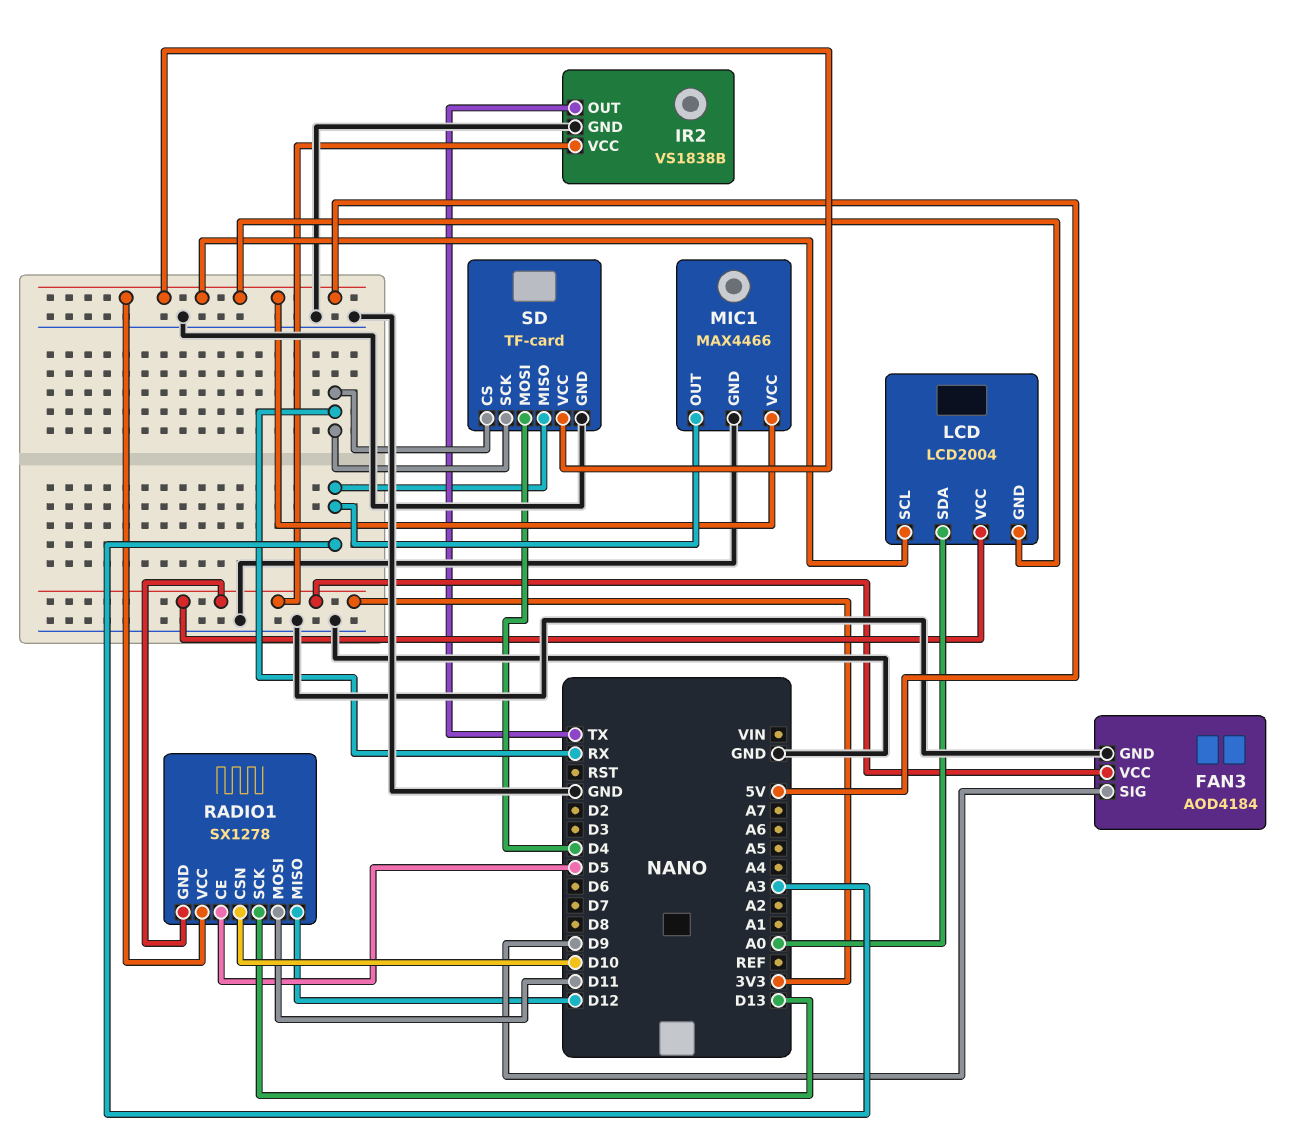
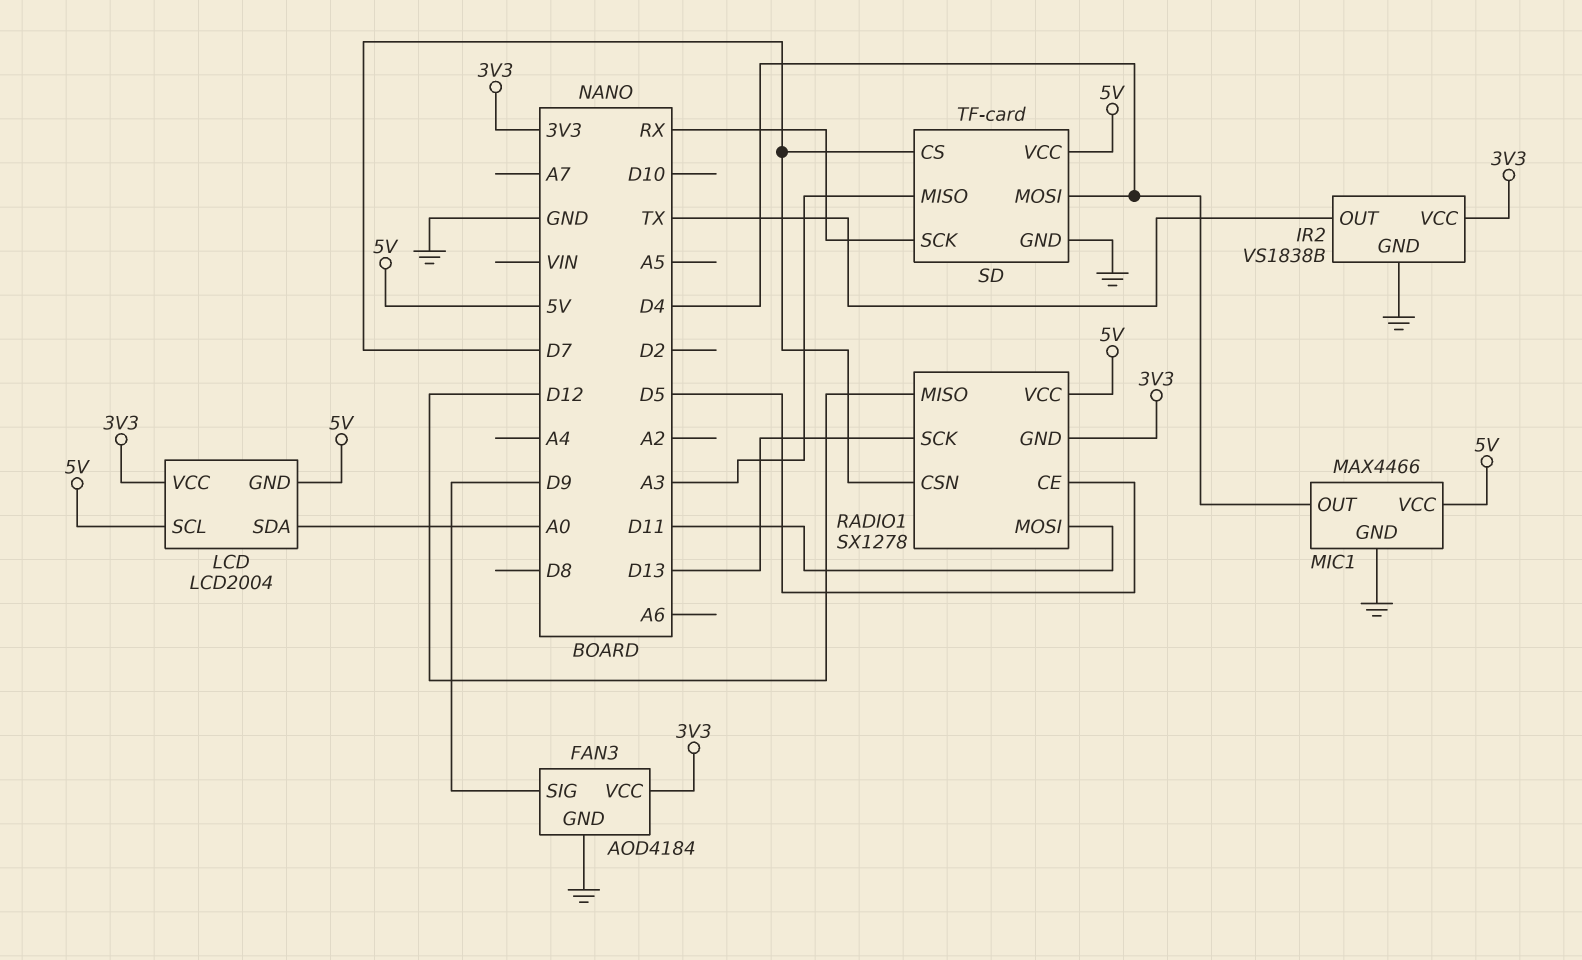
MIC1 pin OUT: A3 -> D4
RADIO1 pin CSN: D10 -> D7
SD pin CS: RX -> D7

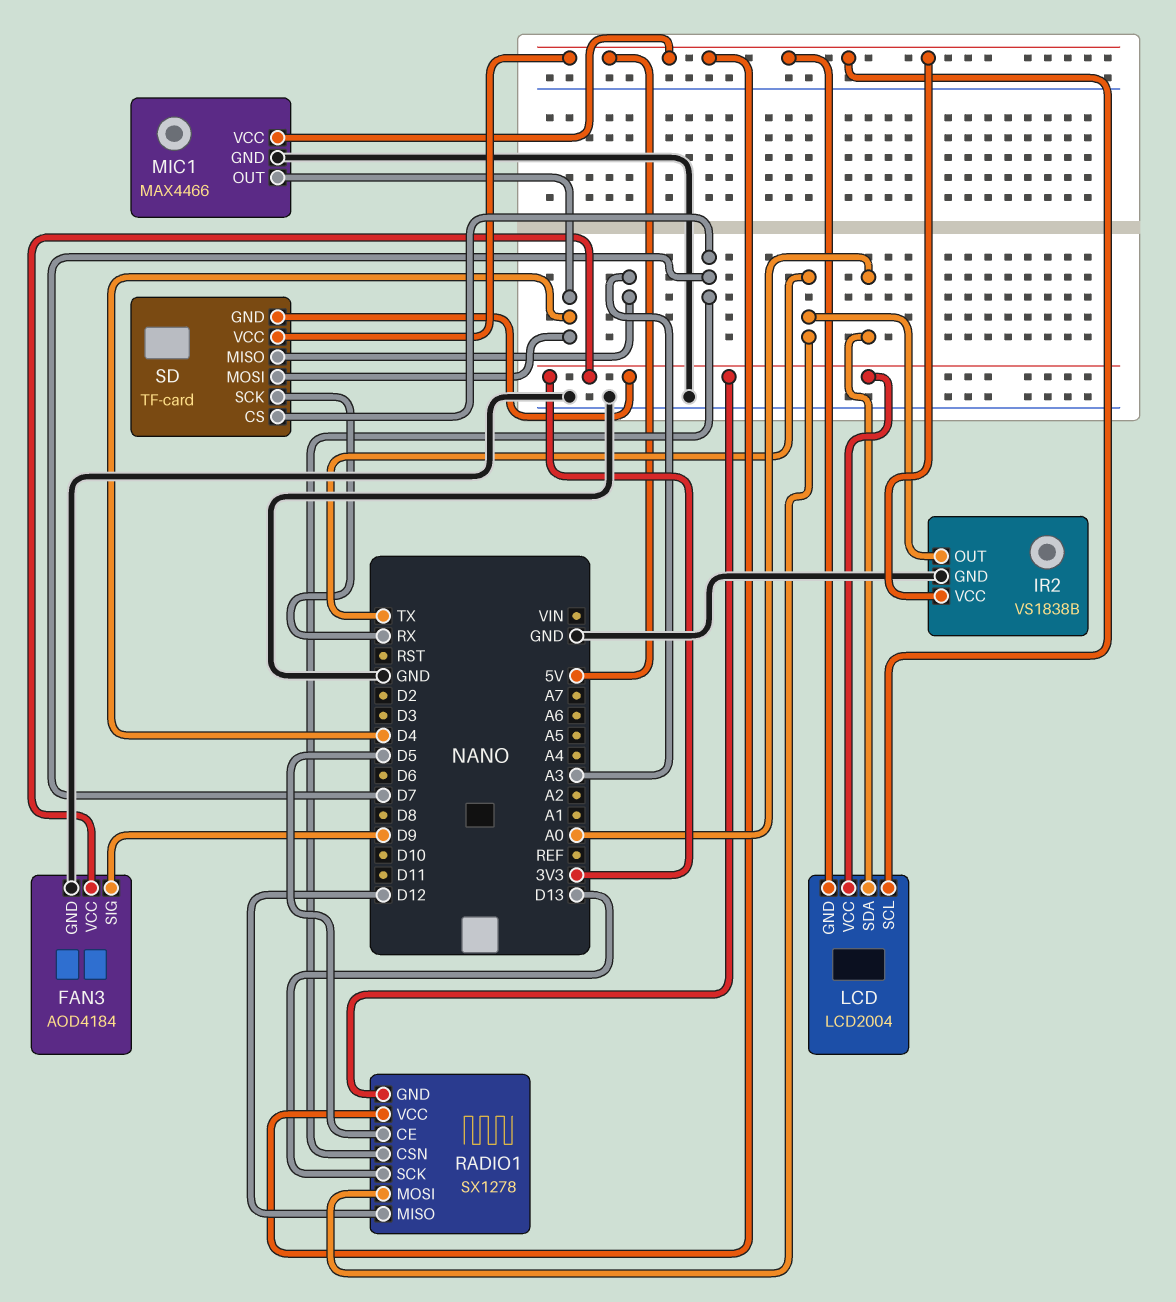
IR2 pin VCC: 3V3 -> 5V
RADIO1 pin MOSI: D11 -> TX
SD pin GND: GND -> 3V3

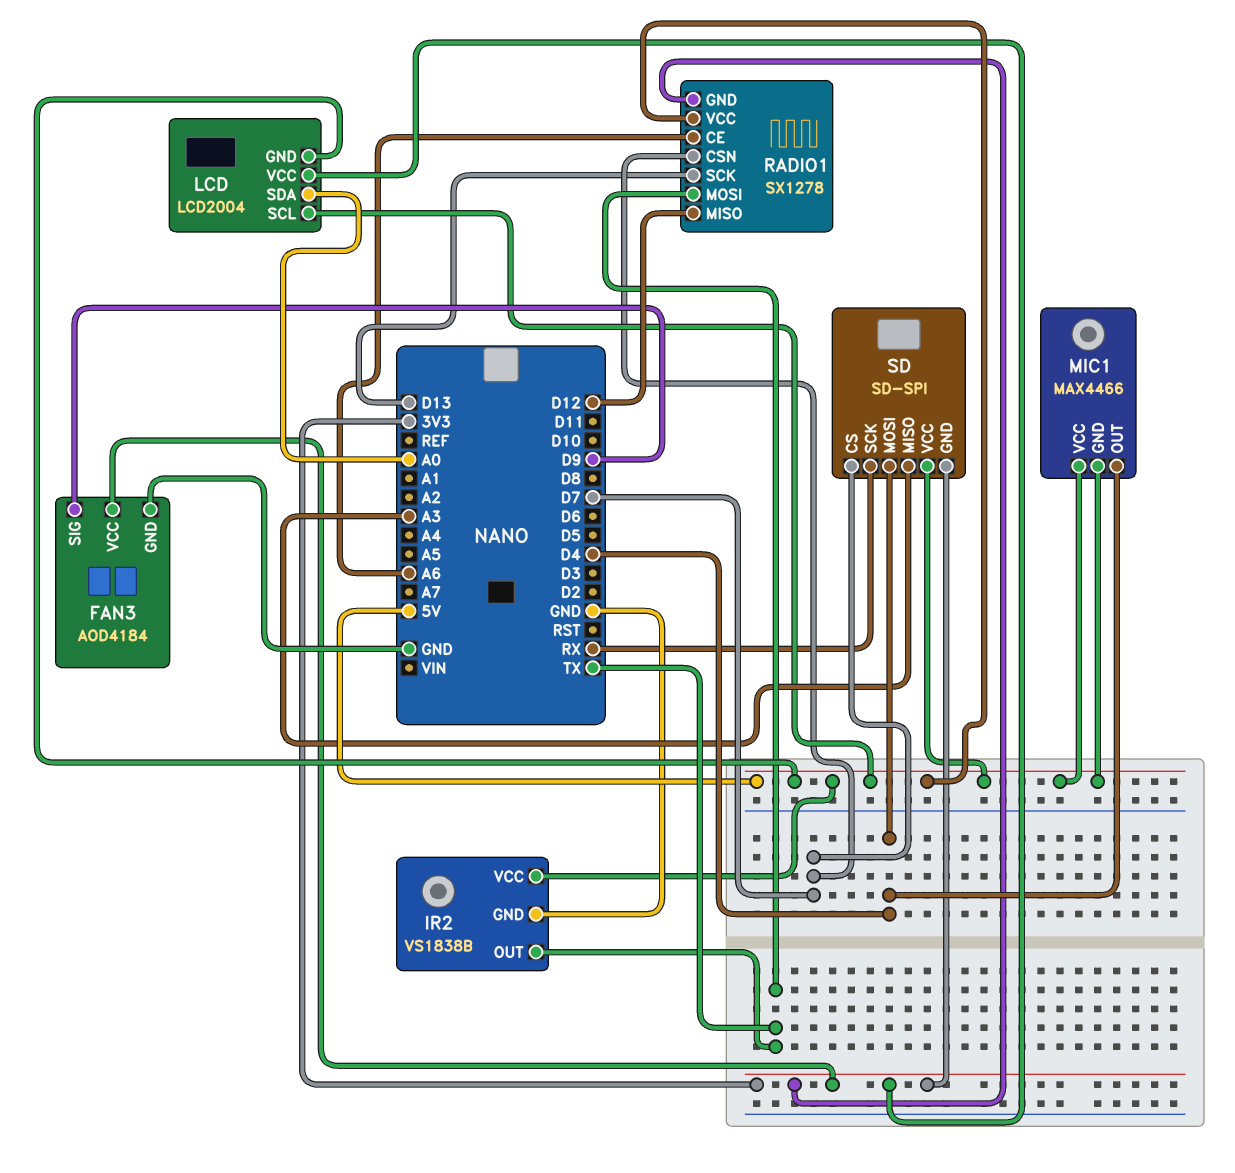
MIC1 pin GND: GND -> 5V
RADIO1 pin CE: D5 -> A6
SD: TF-card -> SD-SPI

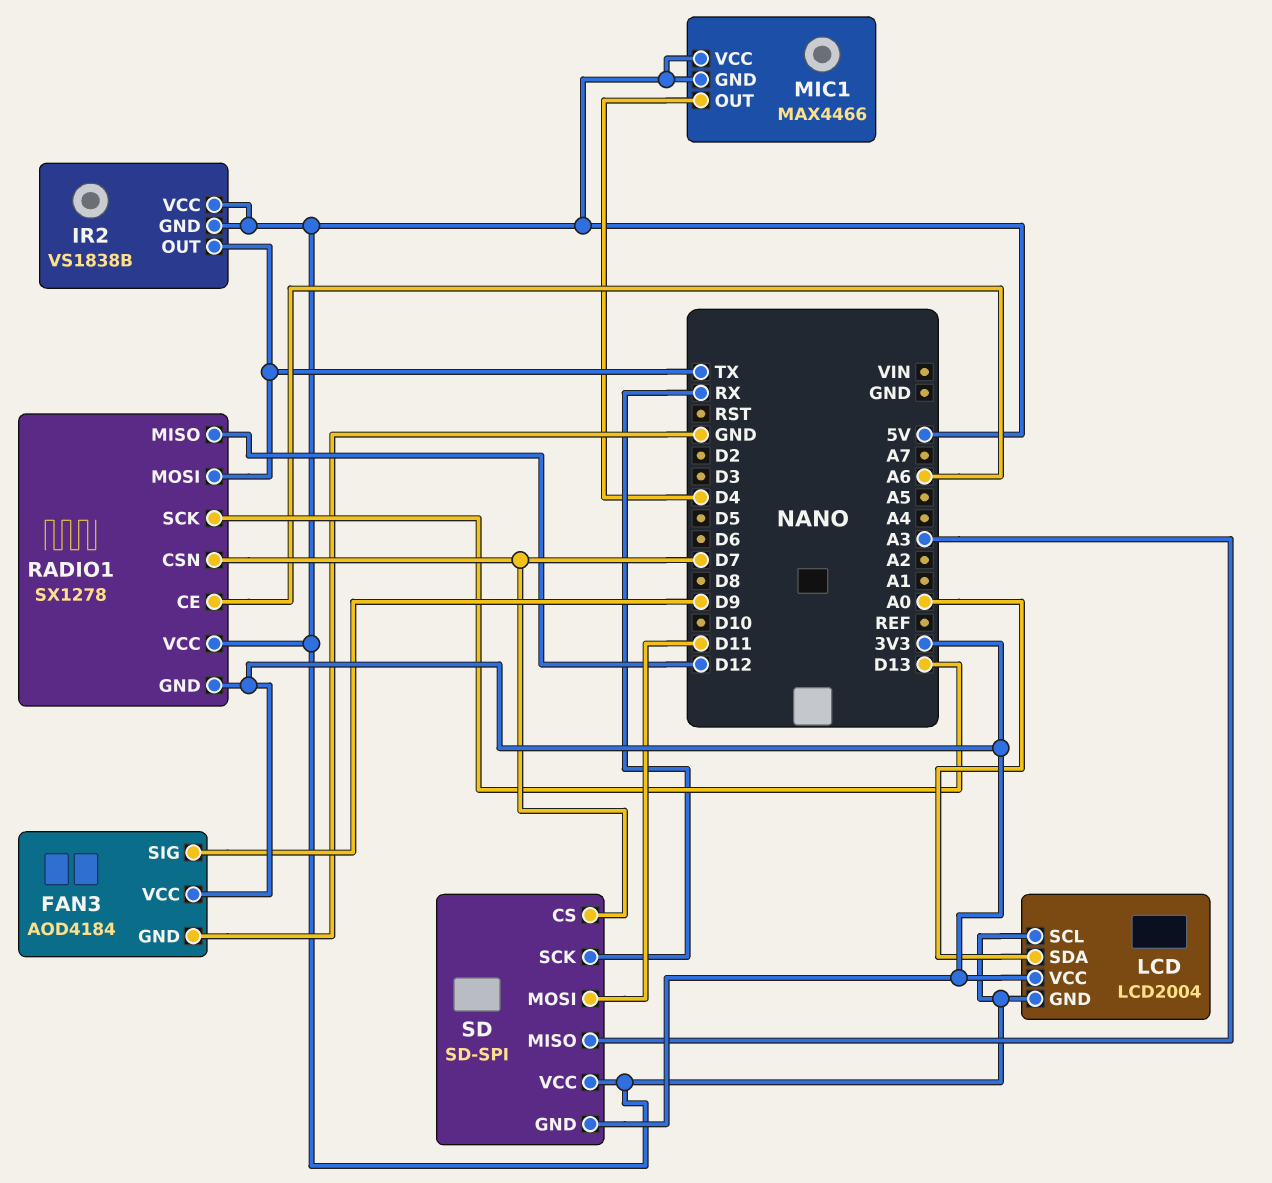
IR2 pin GND: GND -> 5V
SD pin MOSI: D4 -> D11

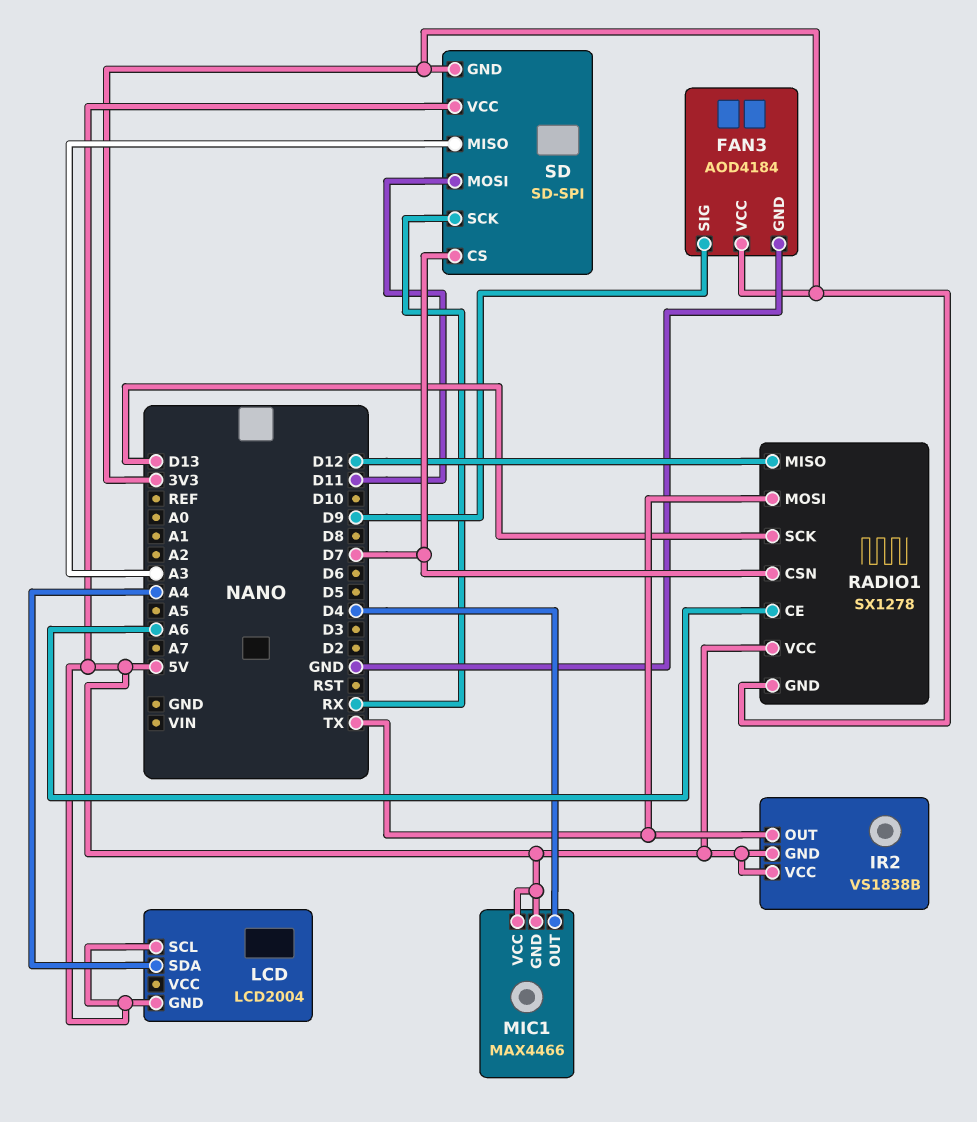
LCD pin SDA: A0 -> A4
LCD pin VCC: 3V3 -> none

